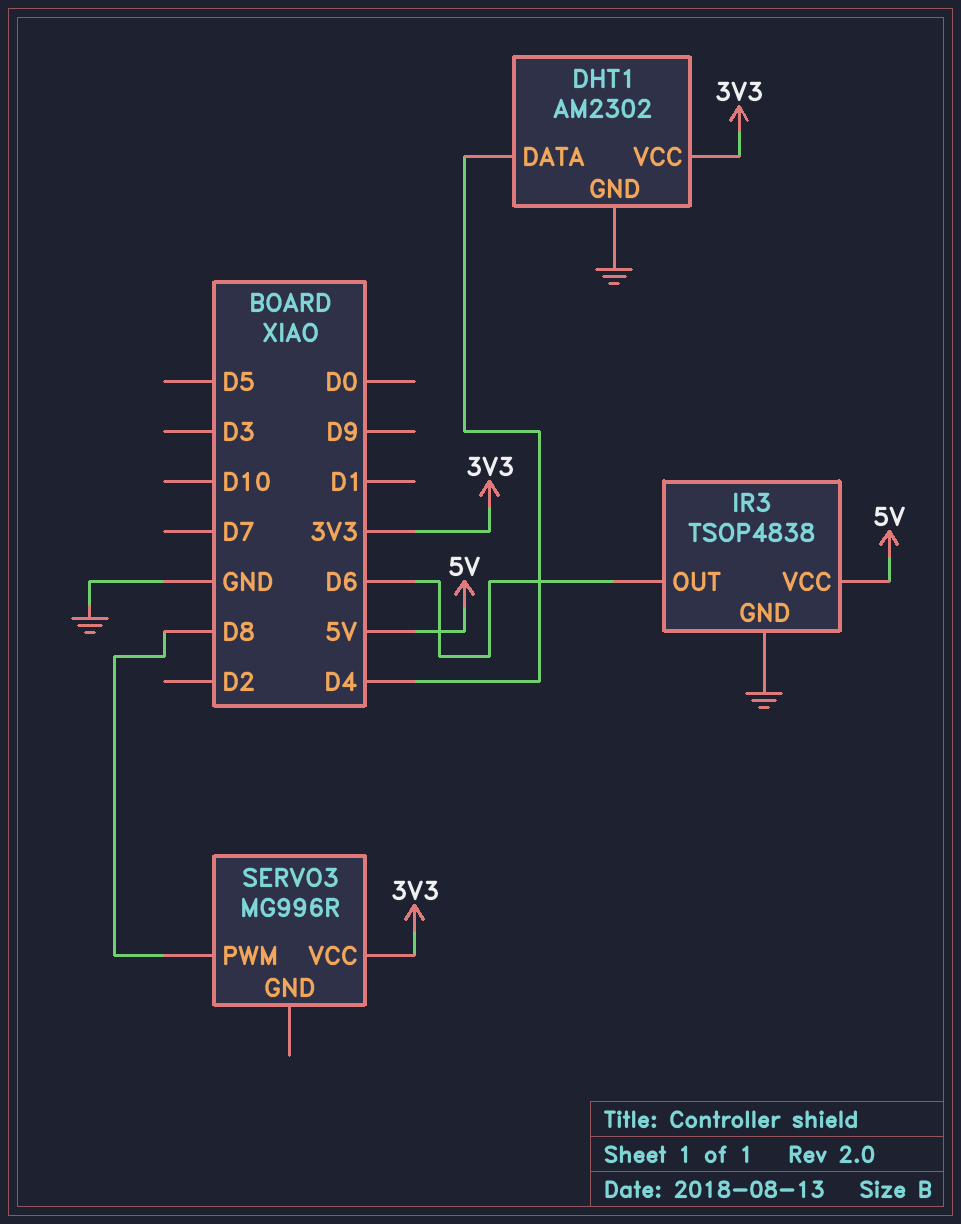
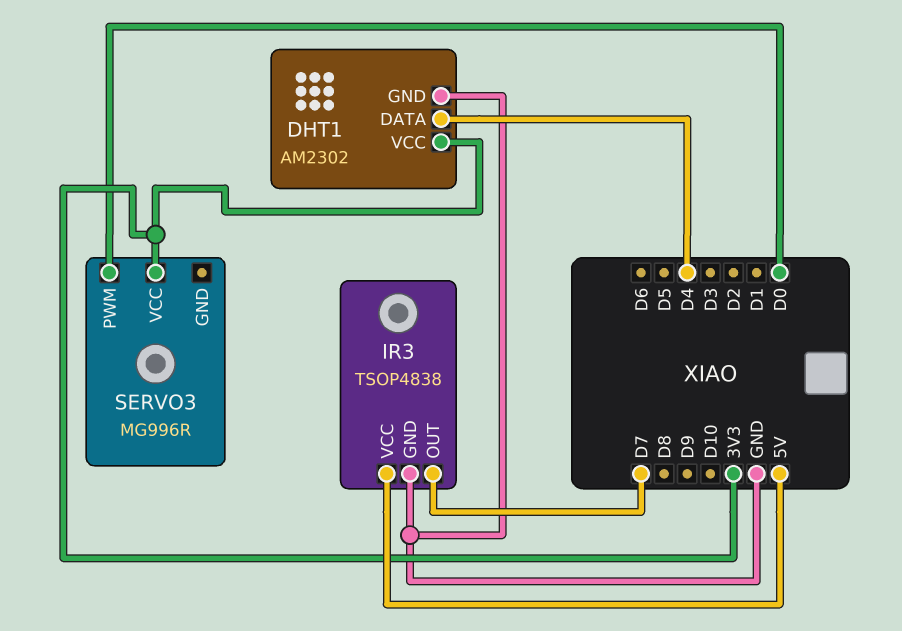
IR3 pin OUT: D6 -> D7
SERVO3 pin PWM: D8 -> D0

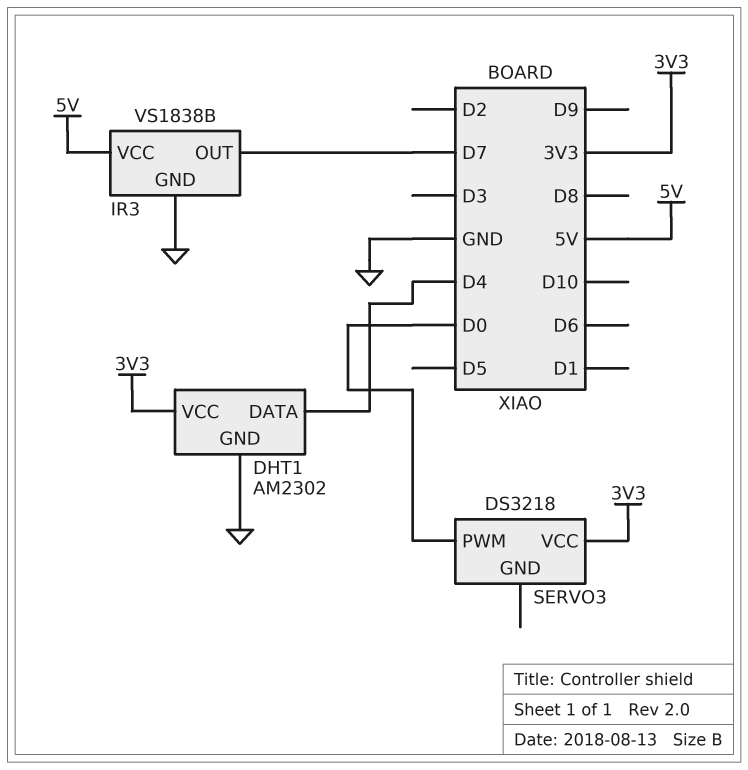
IR3: TSOP4838 -> VS1838B
SERVO3: MG996R -> DS3218

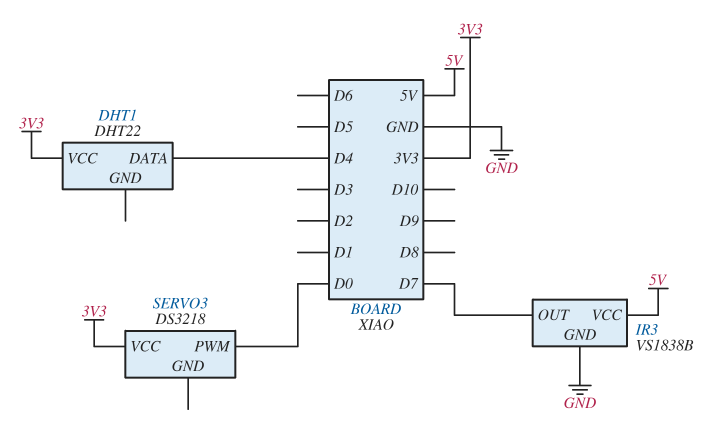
DHT1: AM2302 -> DHT22
DHT1 pin GND: GND -> none

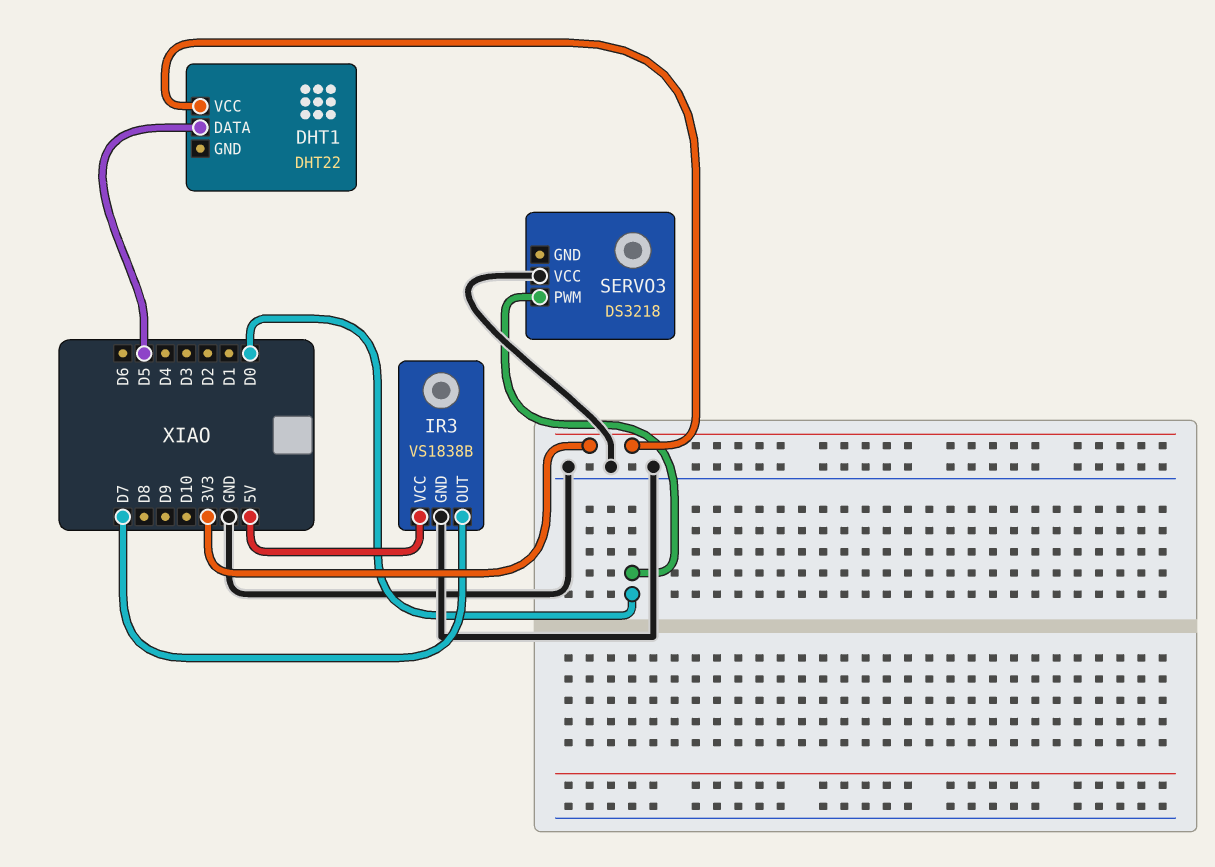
DHT1 pin DATA: D4 -> D5
SERVO3 pin VCC: 3V3 -> GND

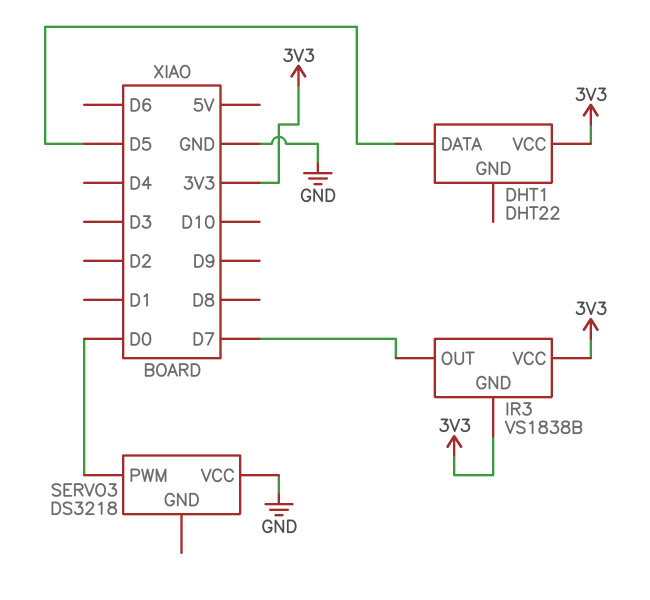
IR3 pin GND: GND -> 3V3
IR3 pin VCC: 5V -> 3V3

